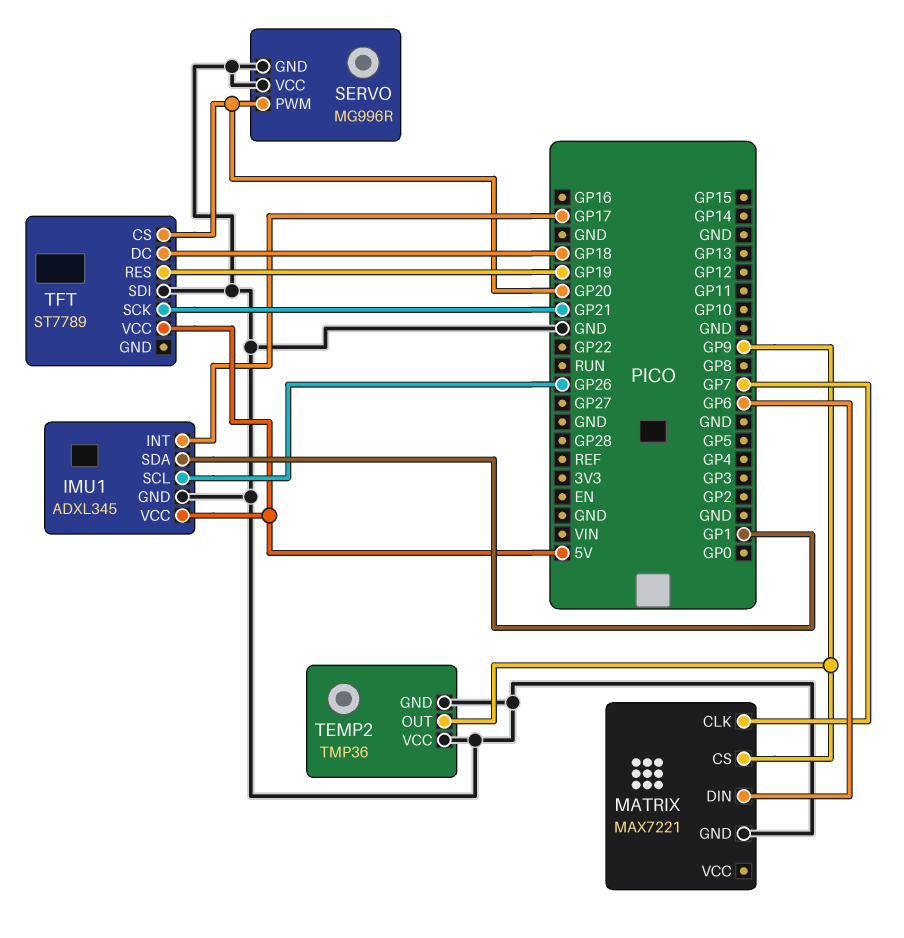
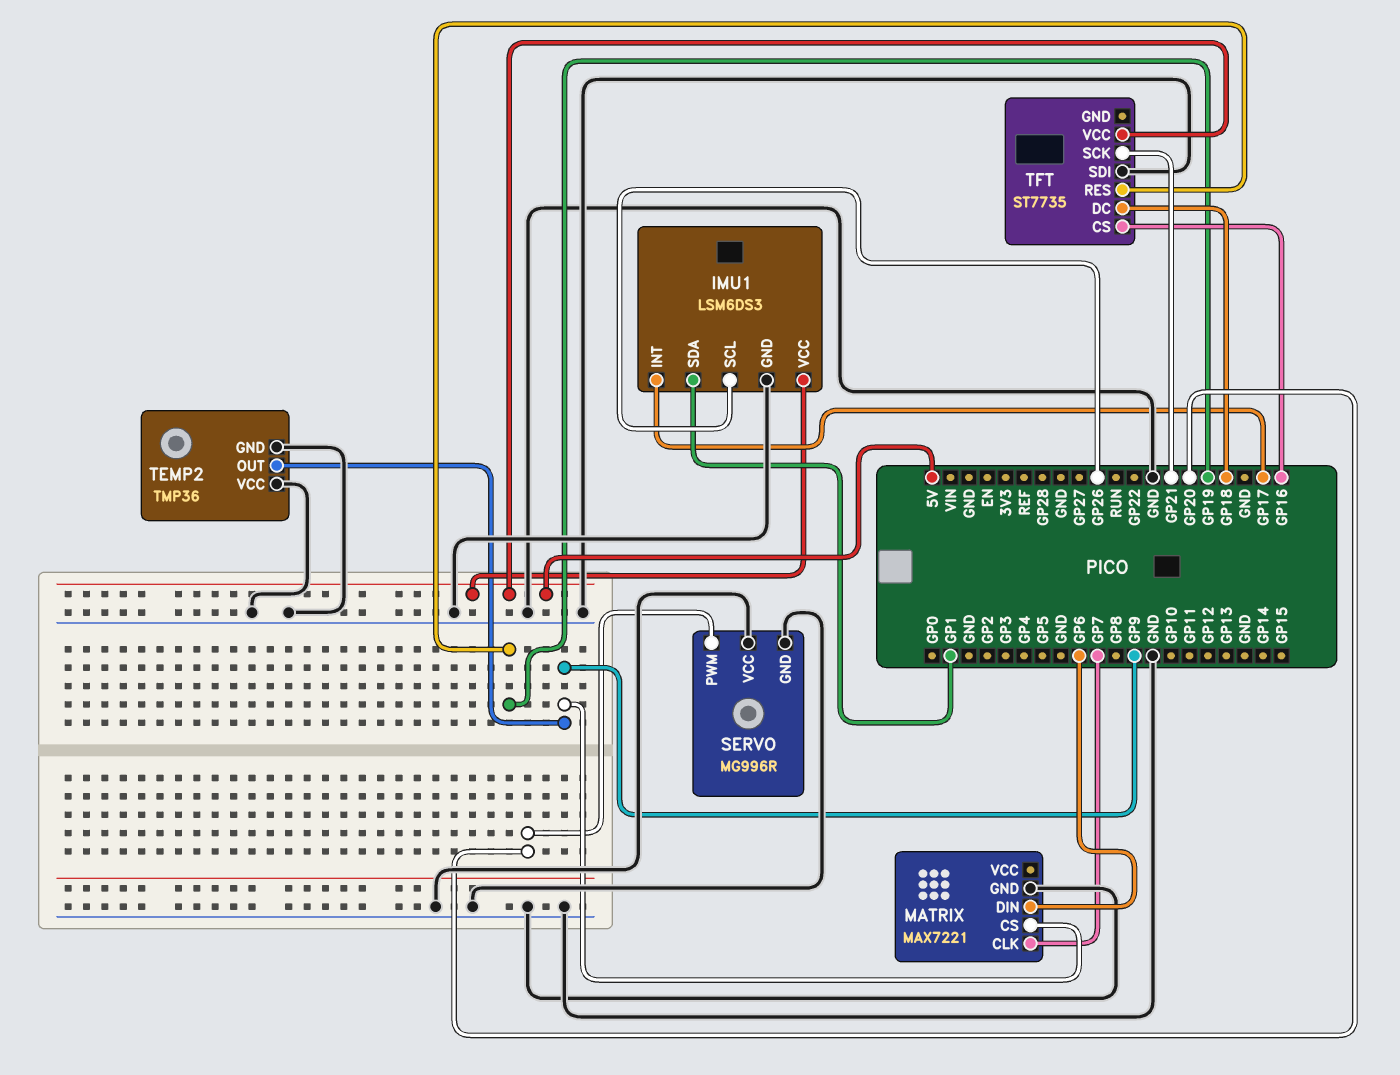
IMU1: ADXL345 -> LSM6DS3
TFT: ST7789 -> ST7735
TFT pin CS: GP20 -> GP16

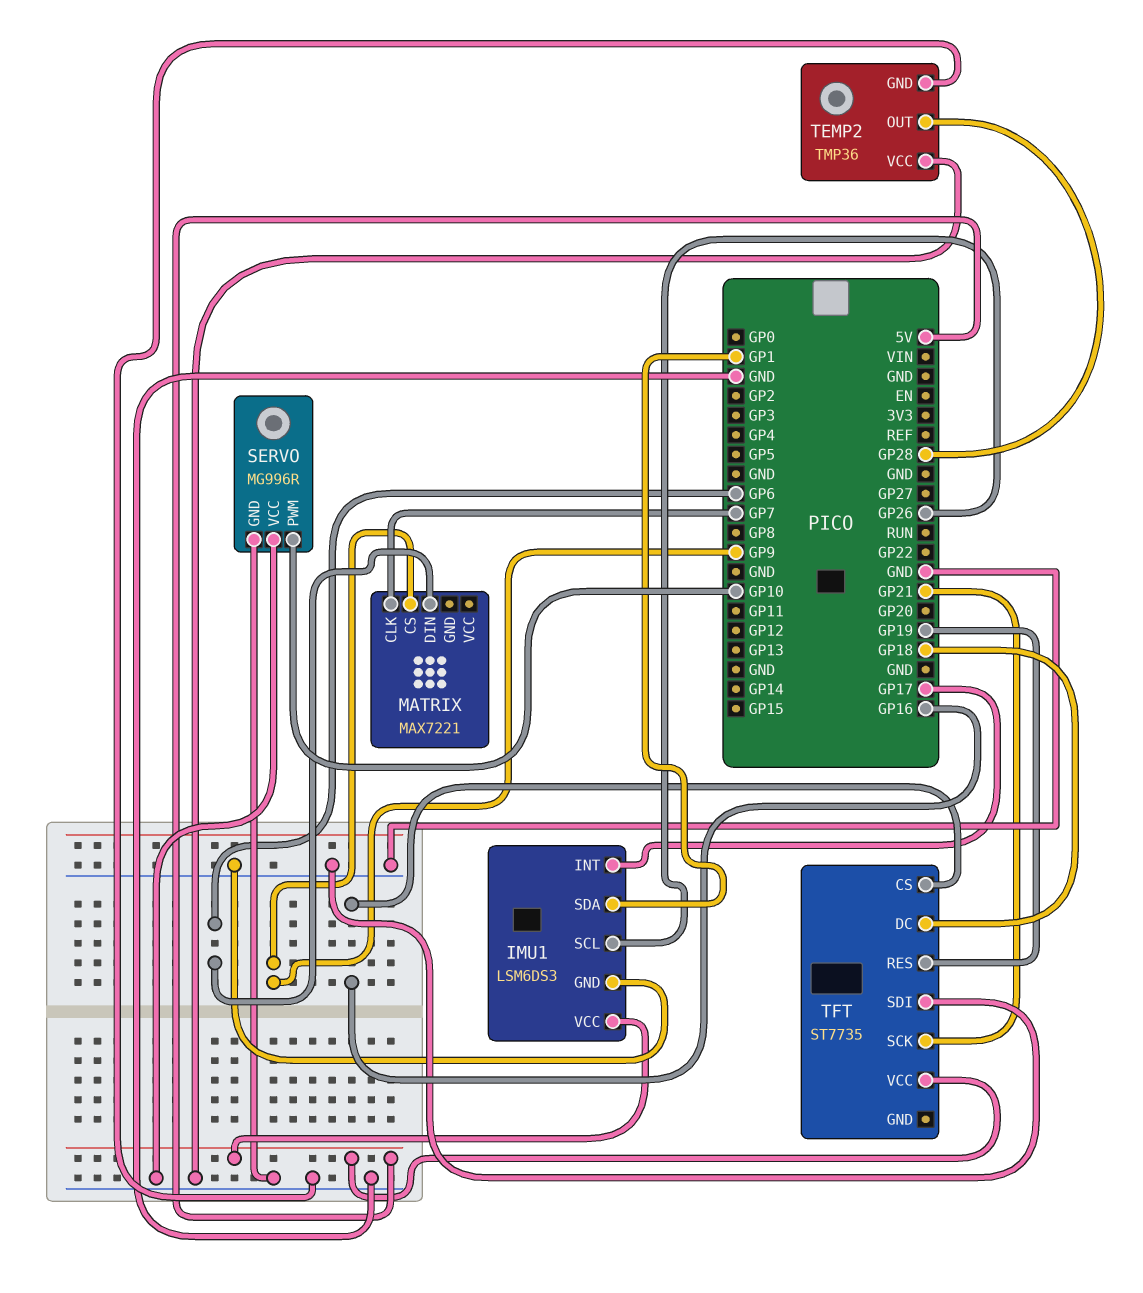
MATRIX pin GND: GND -> none
SERVO pin PWM: GP20 -> GP10
TEMP2 pin OUT: GP9 -> GP28

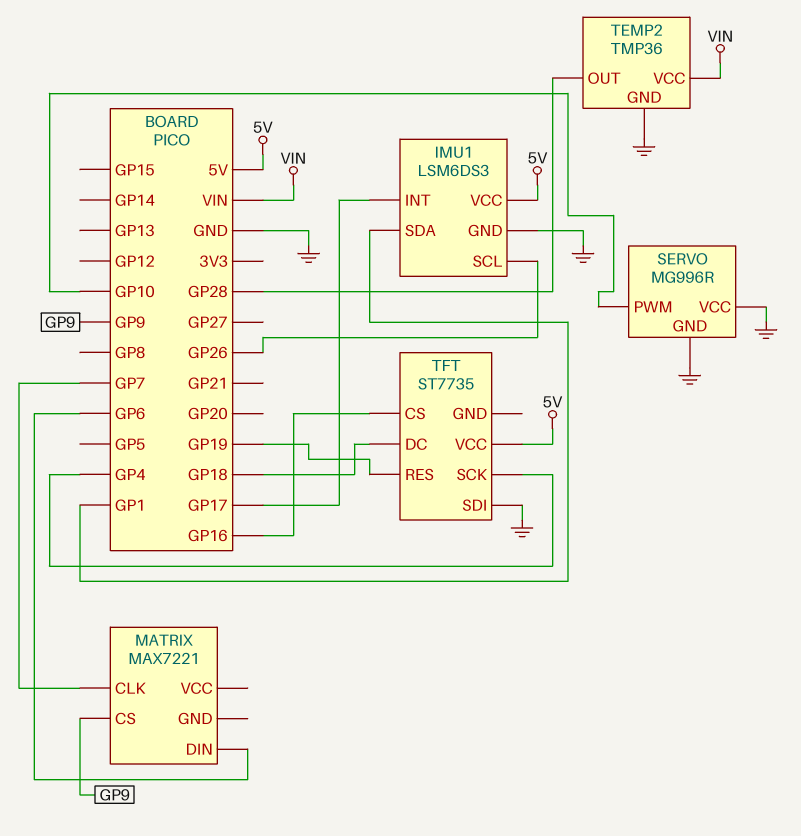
TEMP2 pin VCC: GND -> VIN
TFT pin SCK: GP21 -> GP4

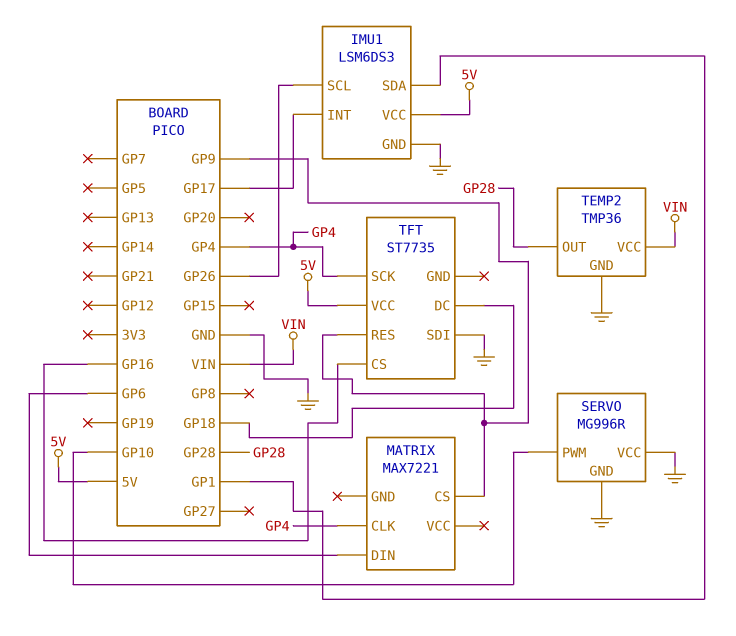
MATRIX pin CLK: GP7 -> GP4
TFT pin RES: GP19 -> GP9

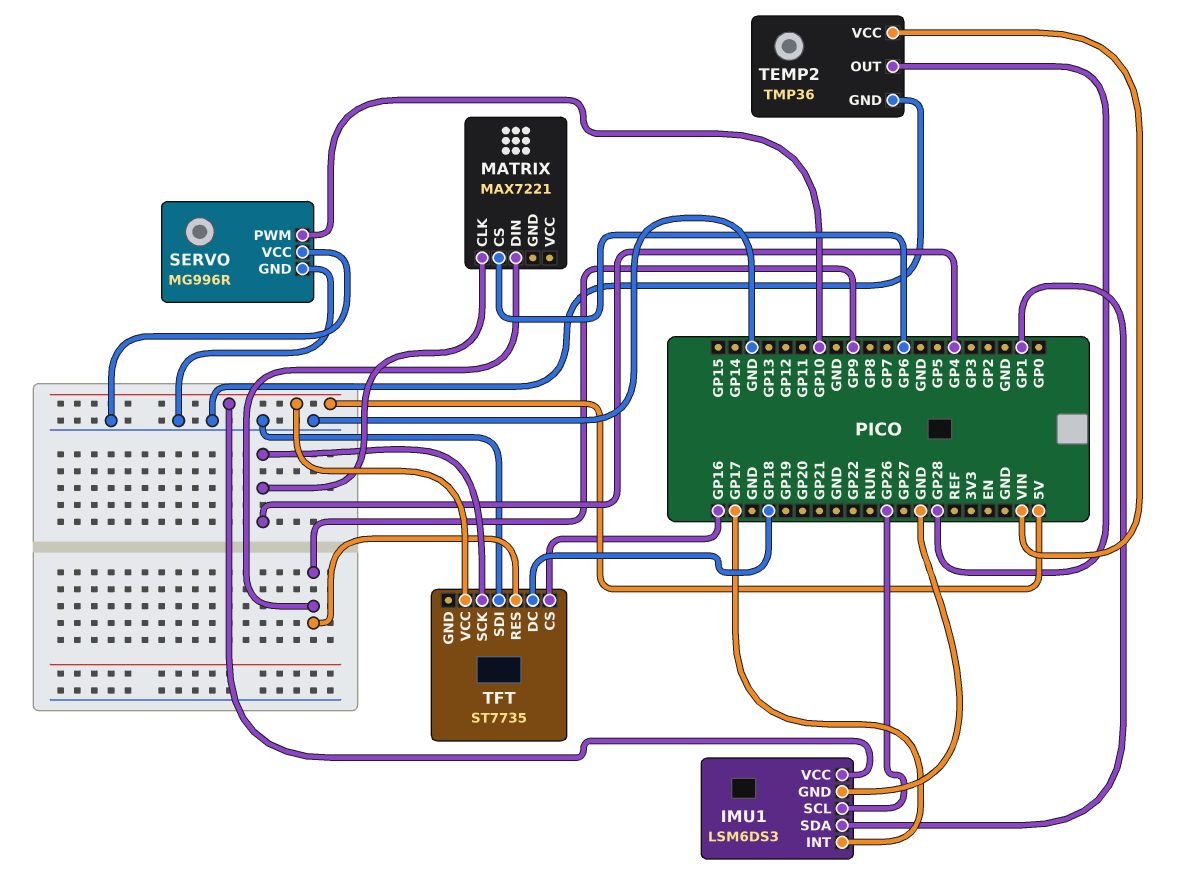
MATRIX pin CS: GP9 -> GP6
MATRIX pin DIN: GP6 -> GP9

